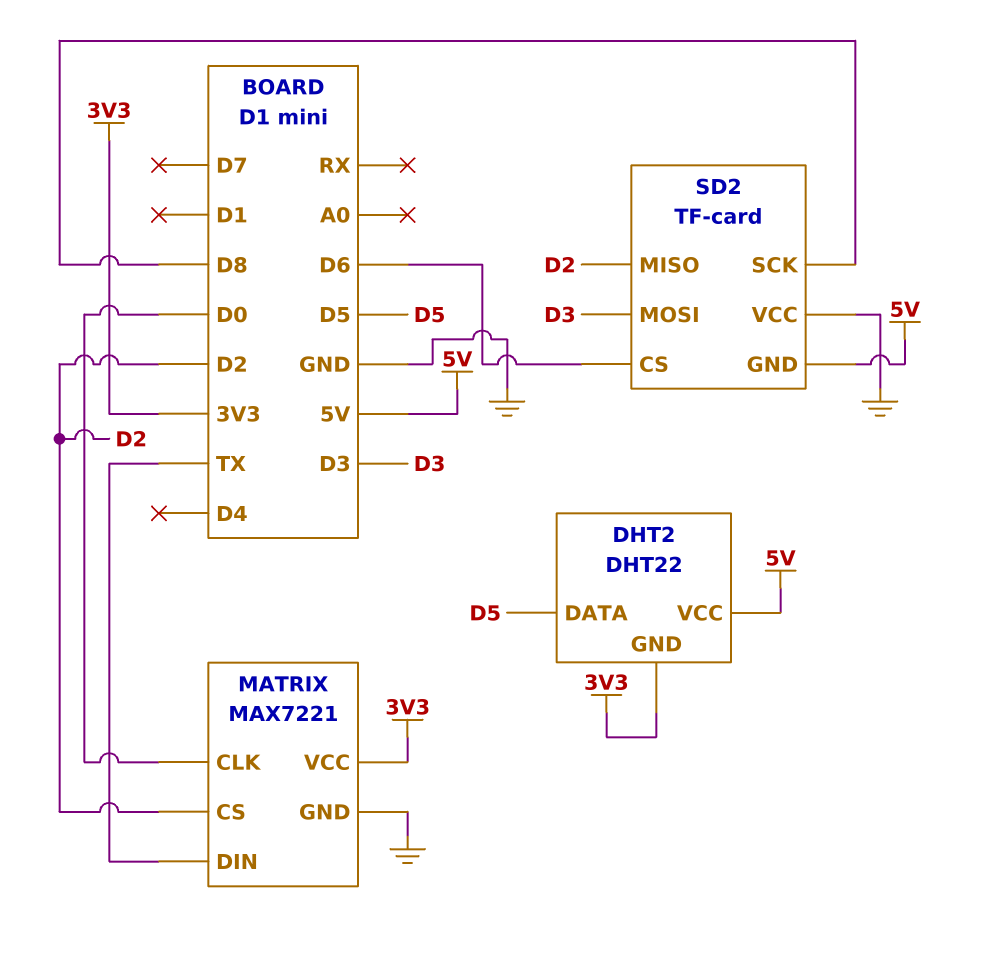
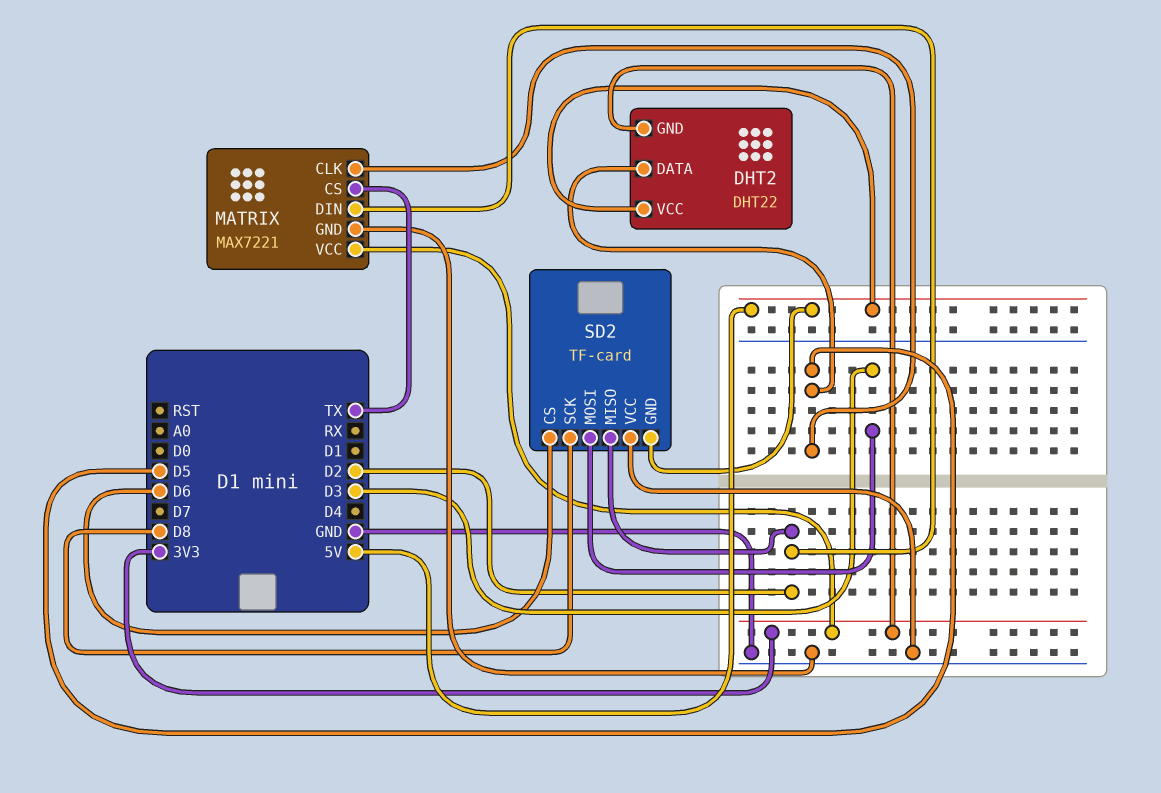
MATRIX pin CLK: D0 -> D5
MATRIX pin CS: D2 -> TX
MATRIX pin DIN: TX -> D2

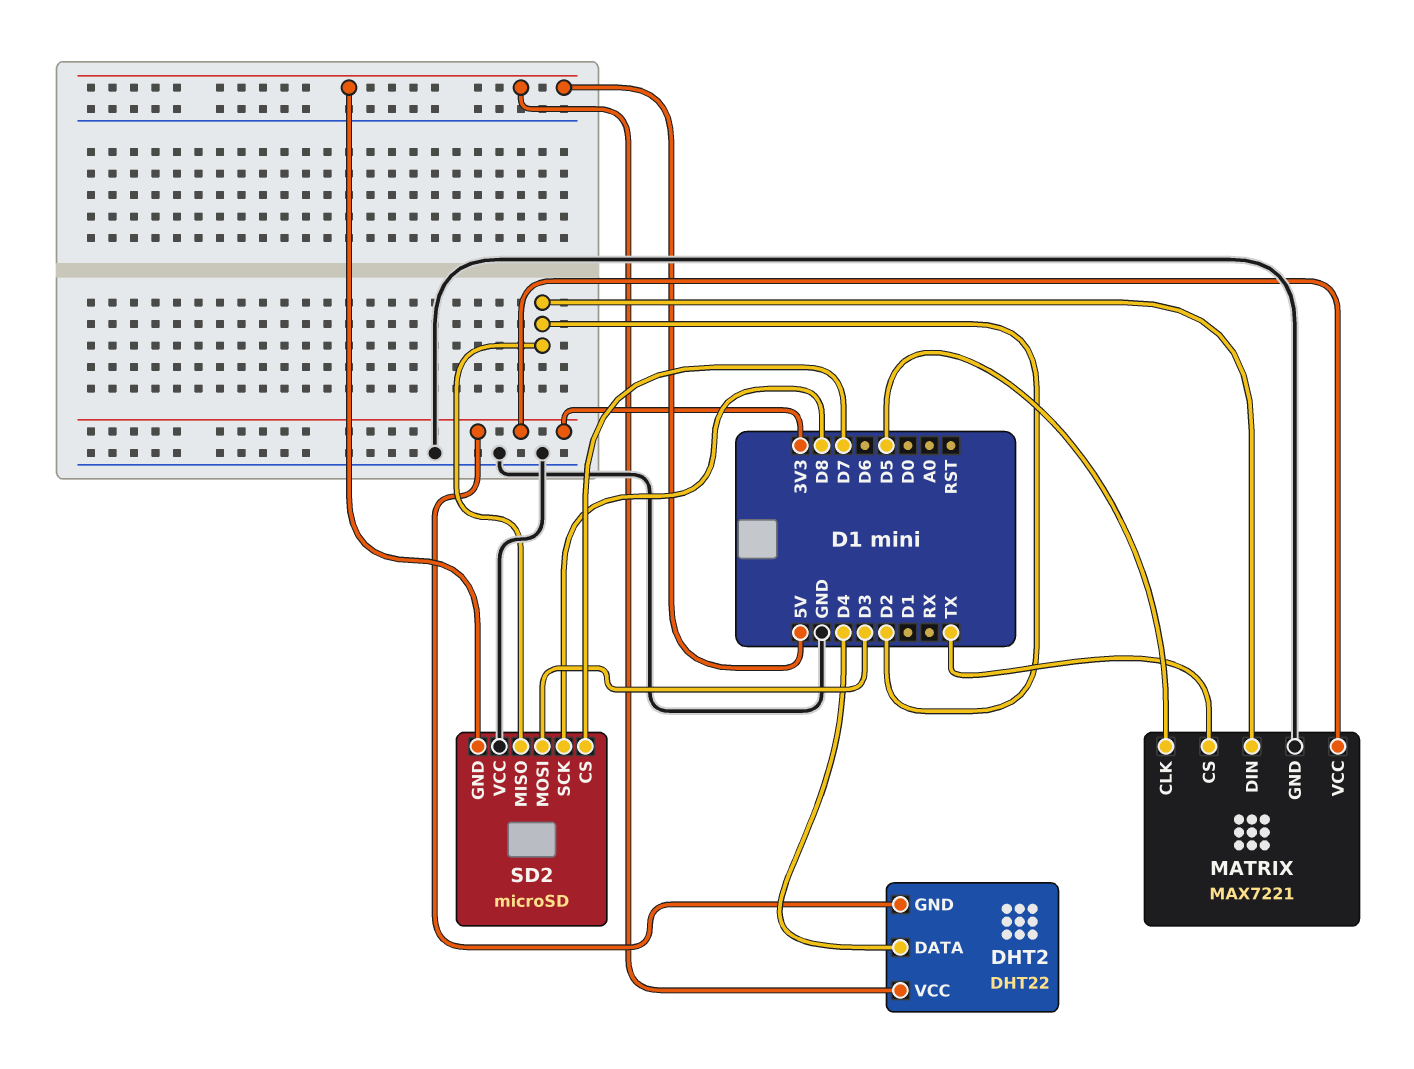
DHT2 pin DATA: D5 -> D4
SD2: TF-card -> microSD
SD2 pin CS: D6 -> D7

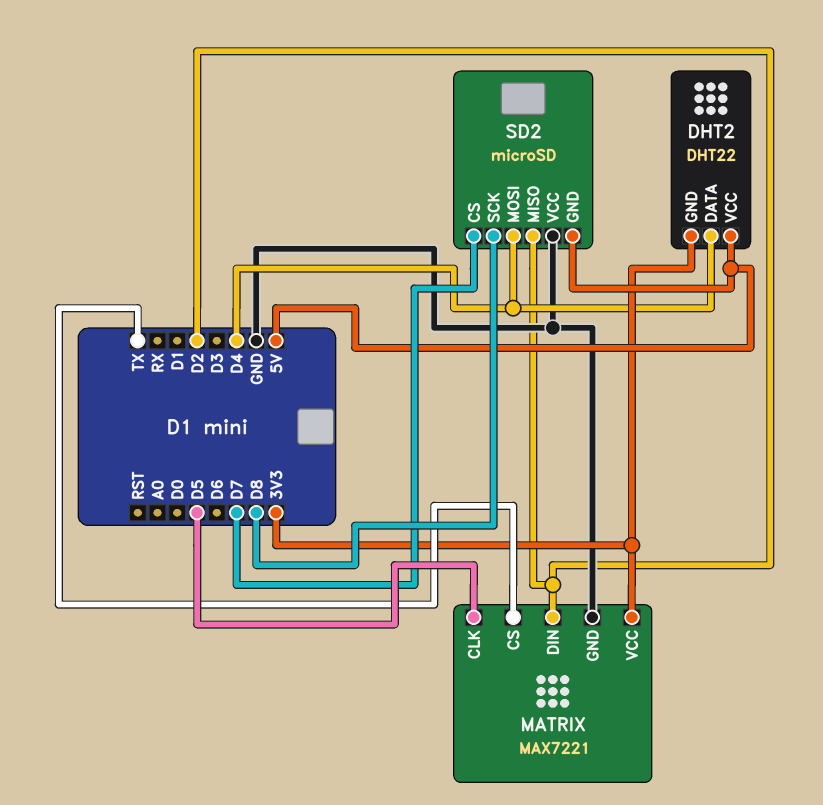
SD2 pin MOSI: D3 -> D4

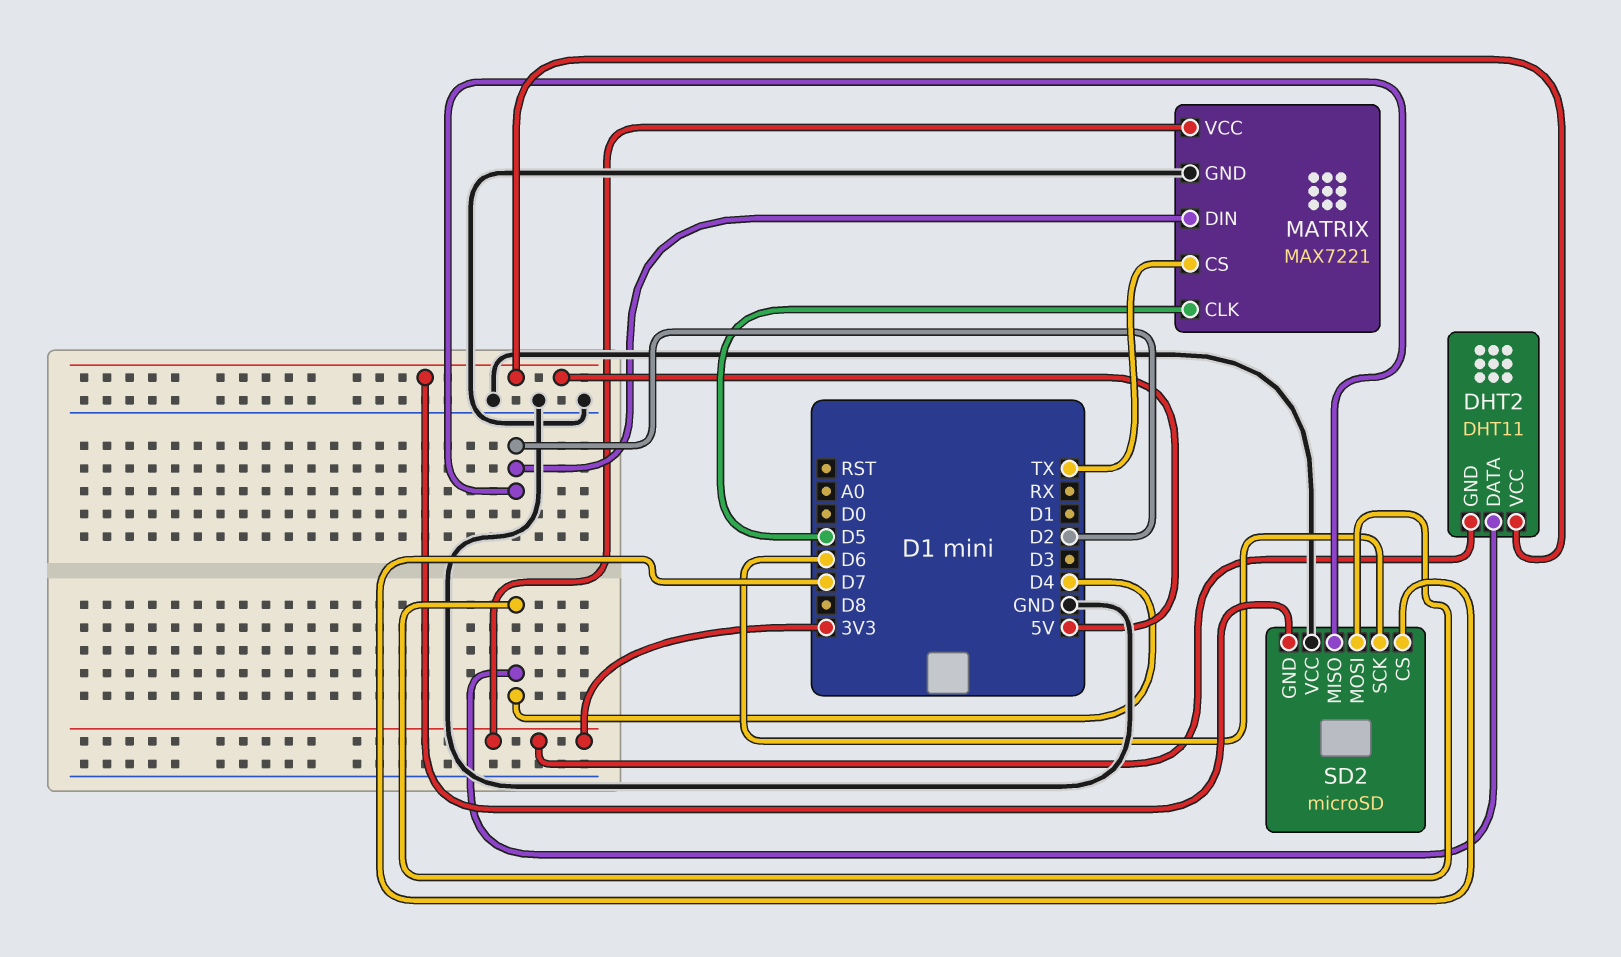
DHT2: DHT22 -> DHT11
SD2 pin SCK: D8 -> D6

